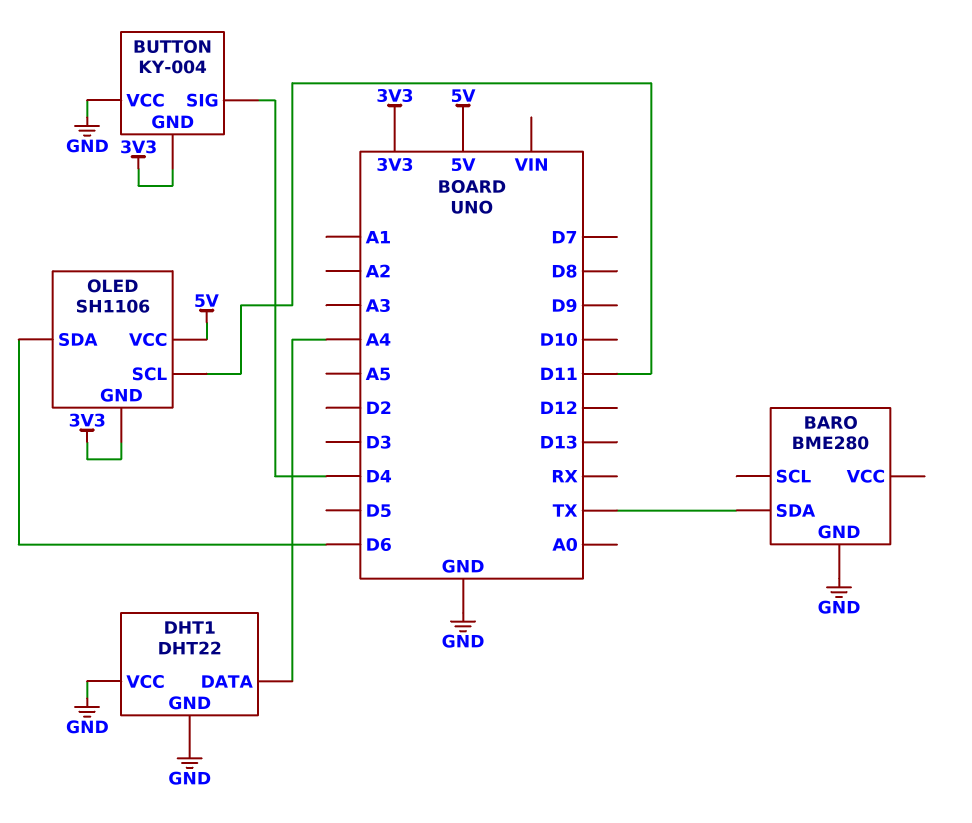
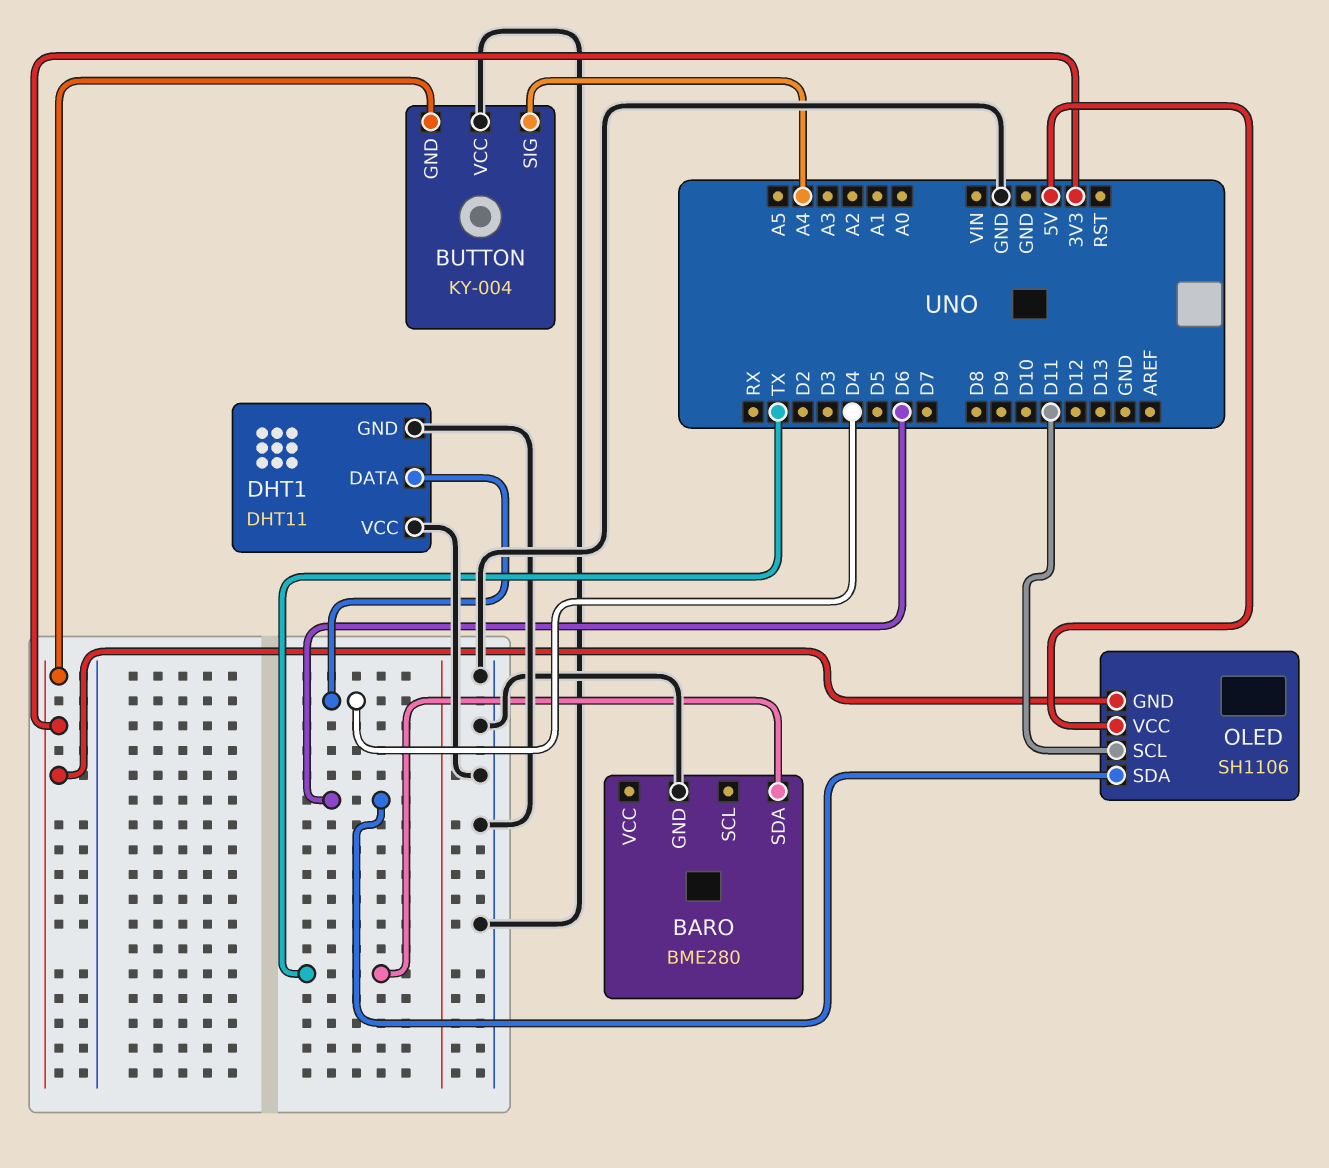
BUTTON pin SIG: D4 -> A4
DHT1: DHT22 -> DHT11
DHT1 pin DATA: A4 -> D4

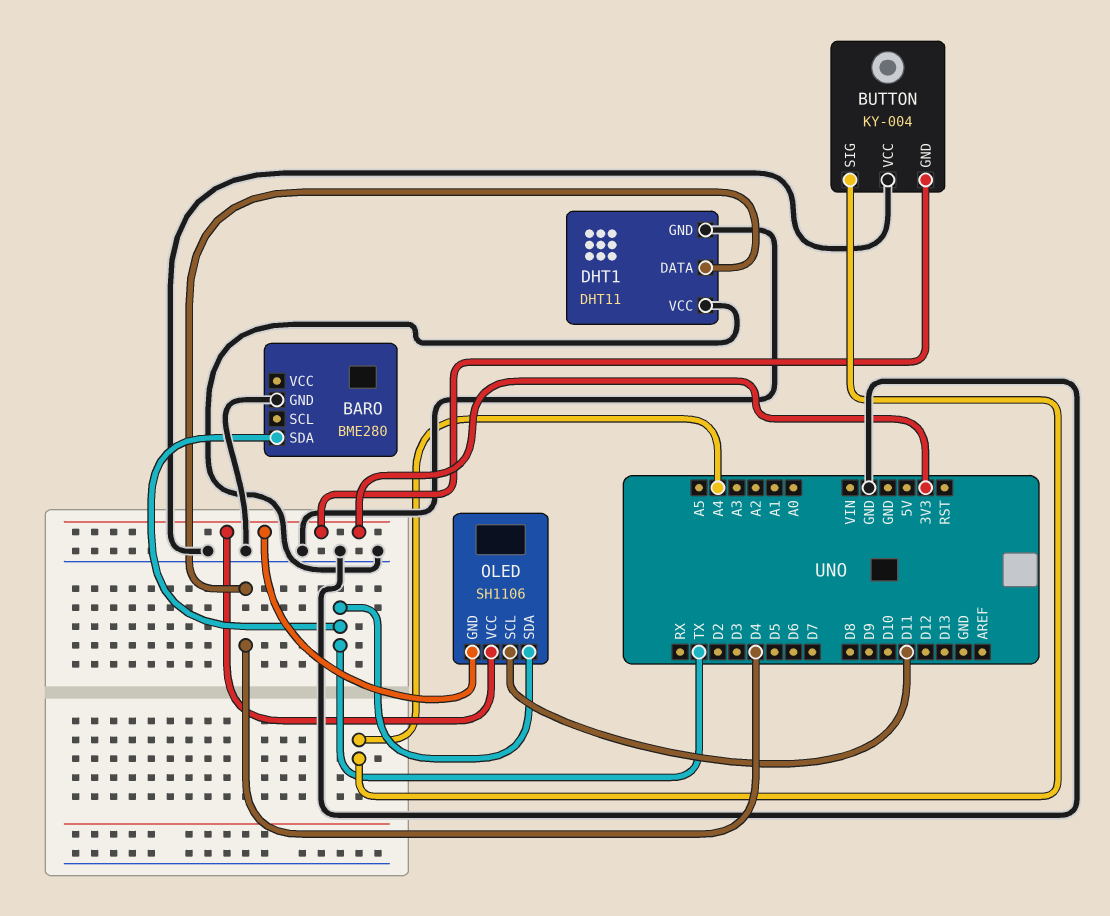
OLED pin SDA: D6 -> TX
OLED pin VCC: 5V -> 3V3

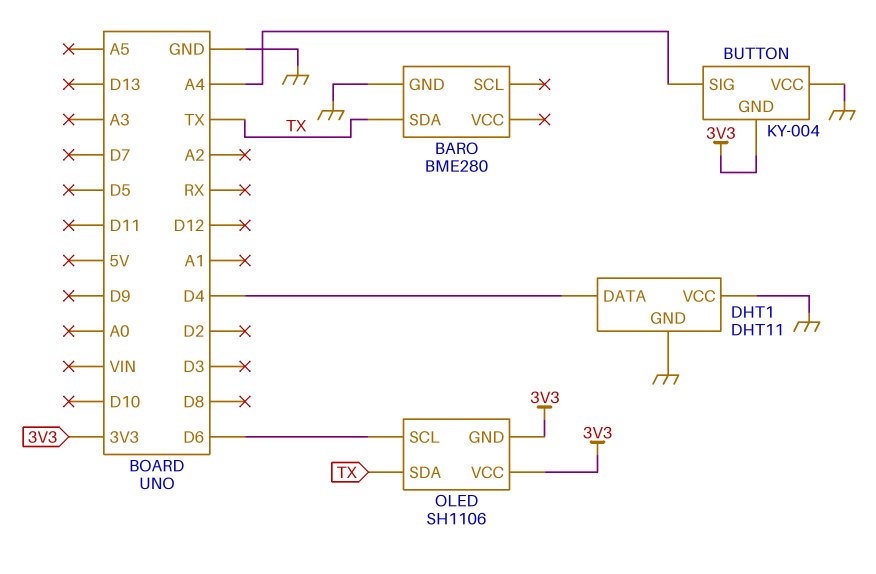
OLED pin SCL: D11 -> D6

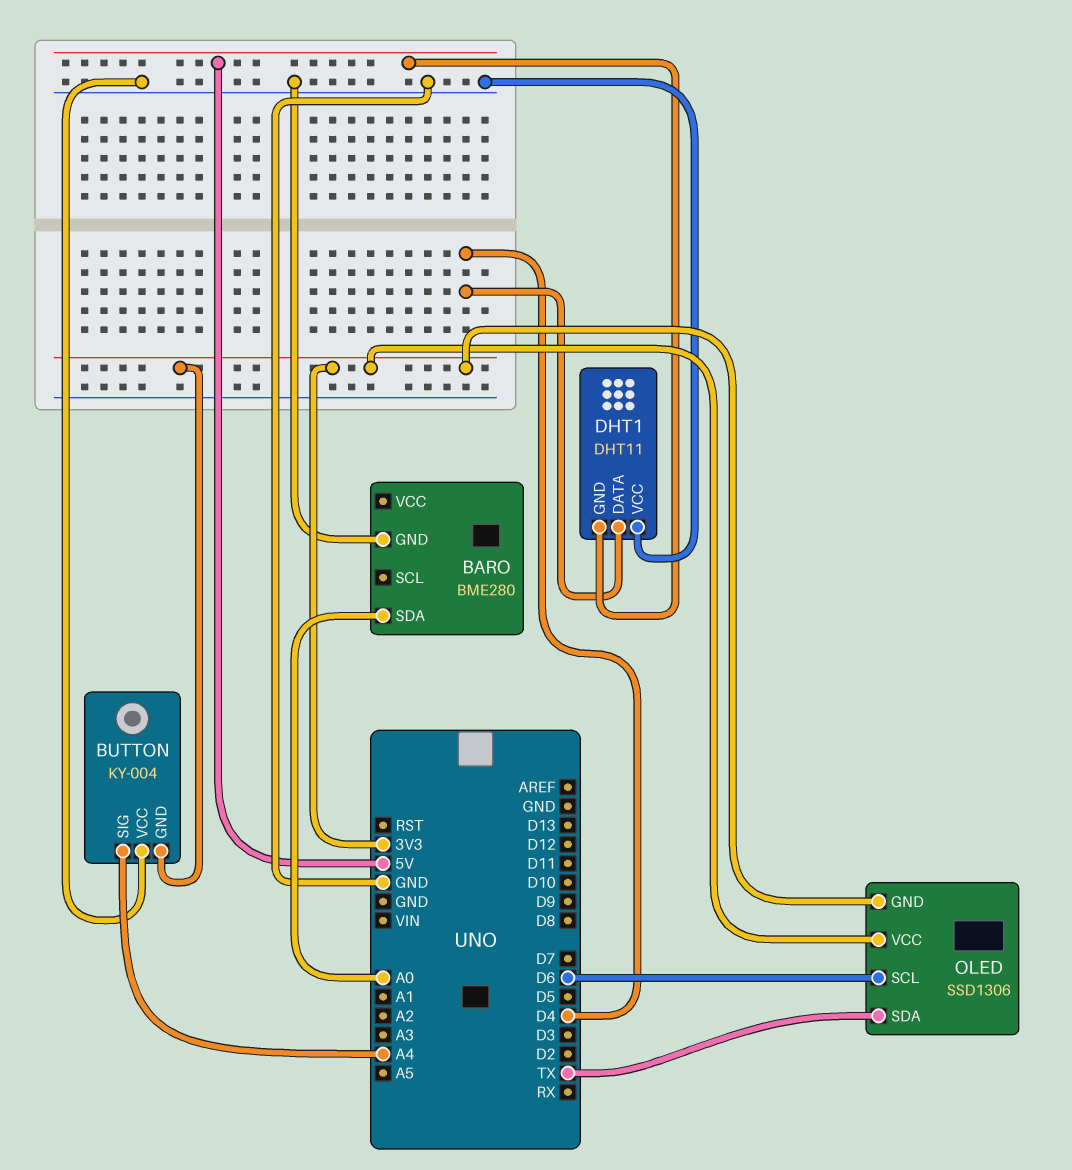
BARO pin SDA: TX -> A0
DHT1 pin GND: GND -> 5V
OLED: SH1106 -> SSD1306

